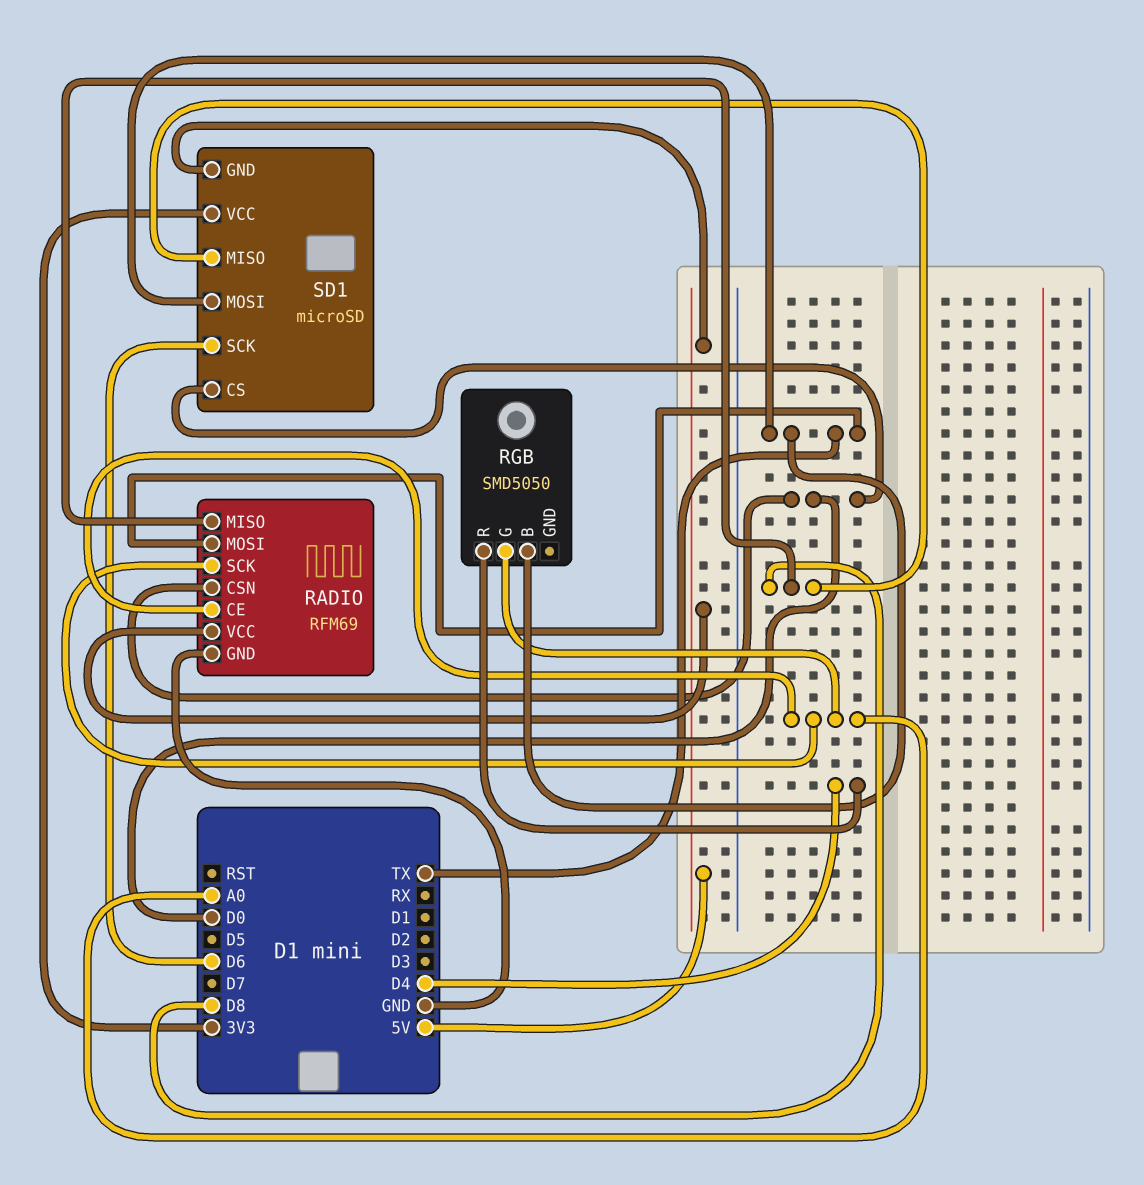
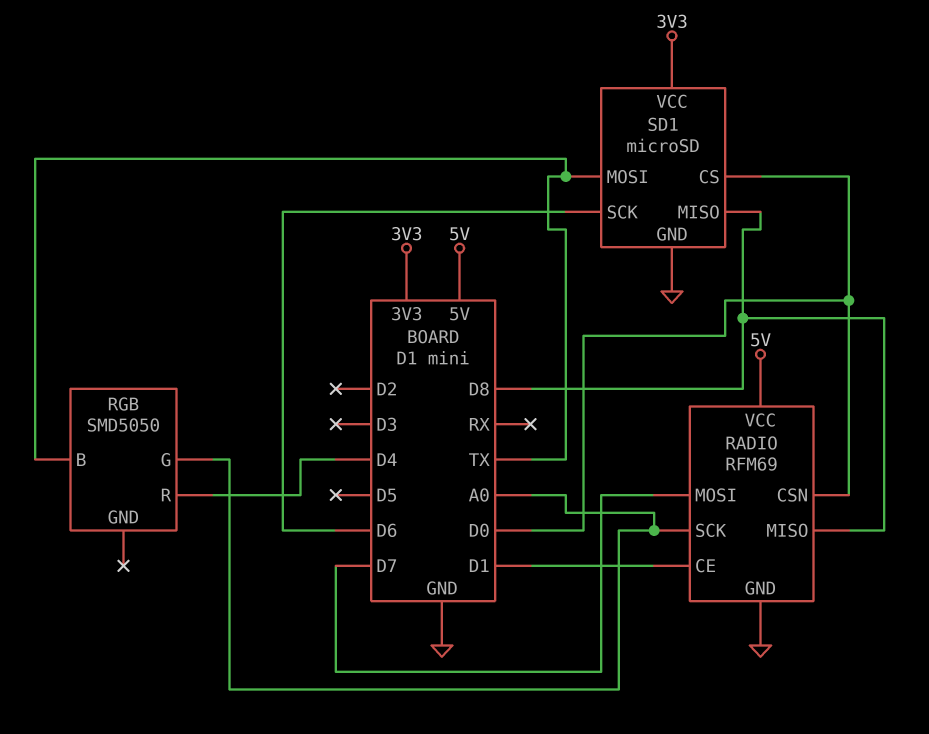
RADIO pin CE: A0 -> D1
RADIO pin MOSI: TX -> D7
SD1 pin GND: 5V -> GND

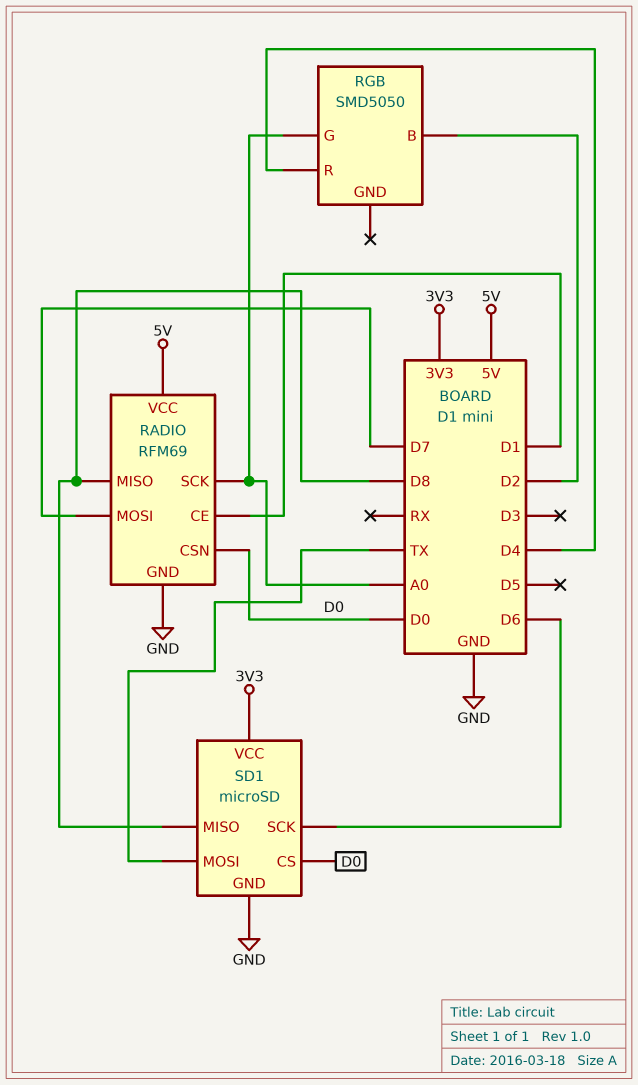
RGB pin B: TX -> D2

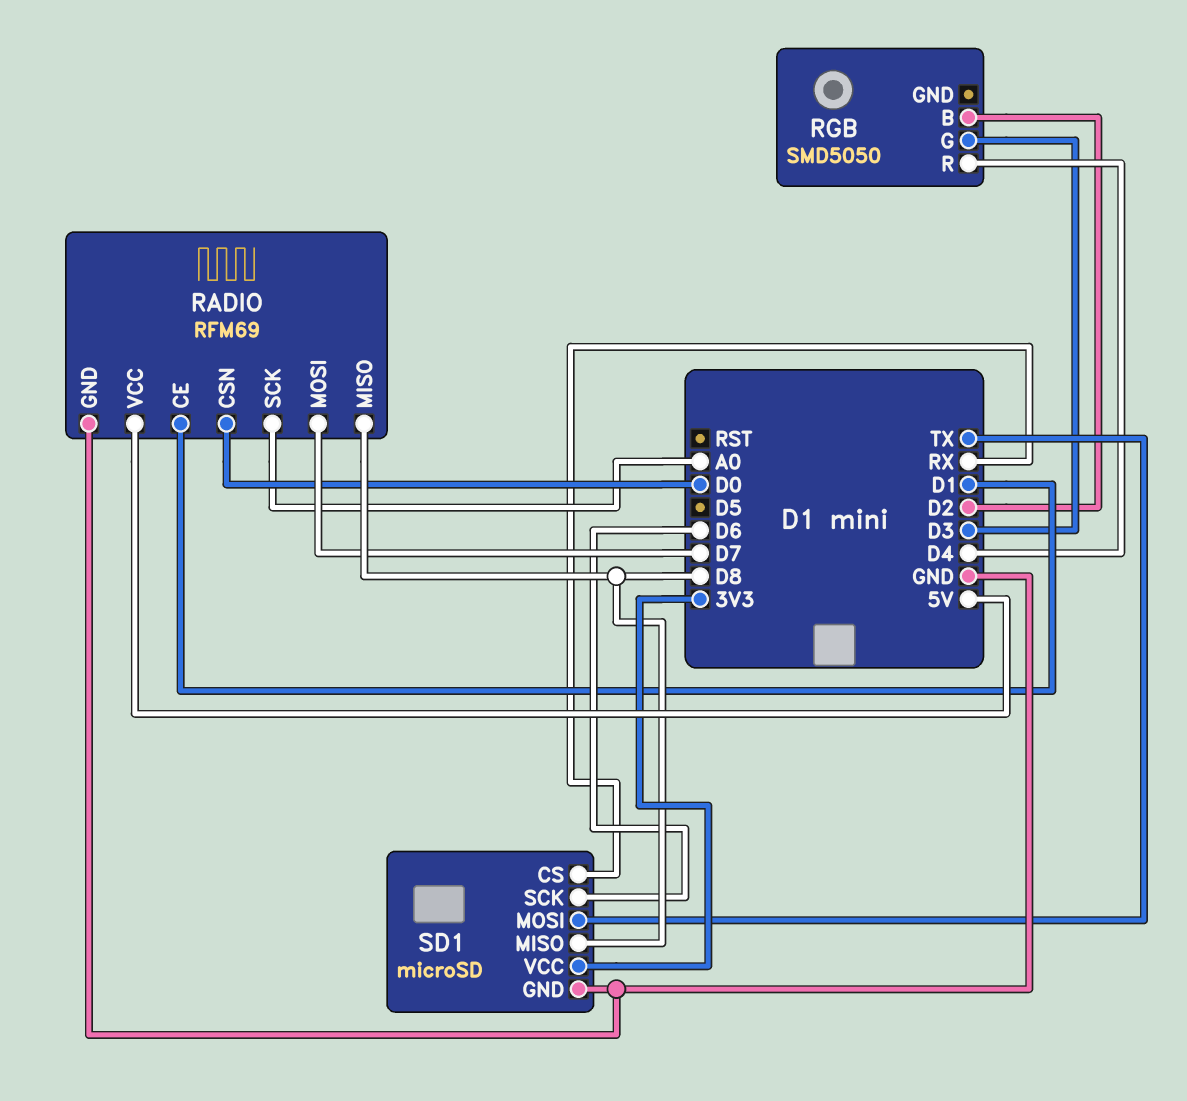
RGB pin G: A0 -> D3
SD1 pin CS: D0 -> RX

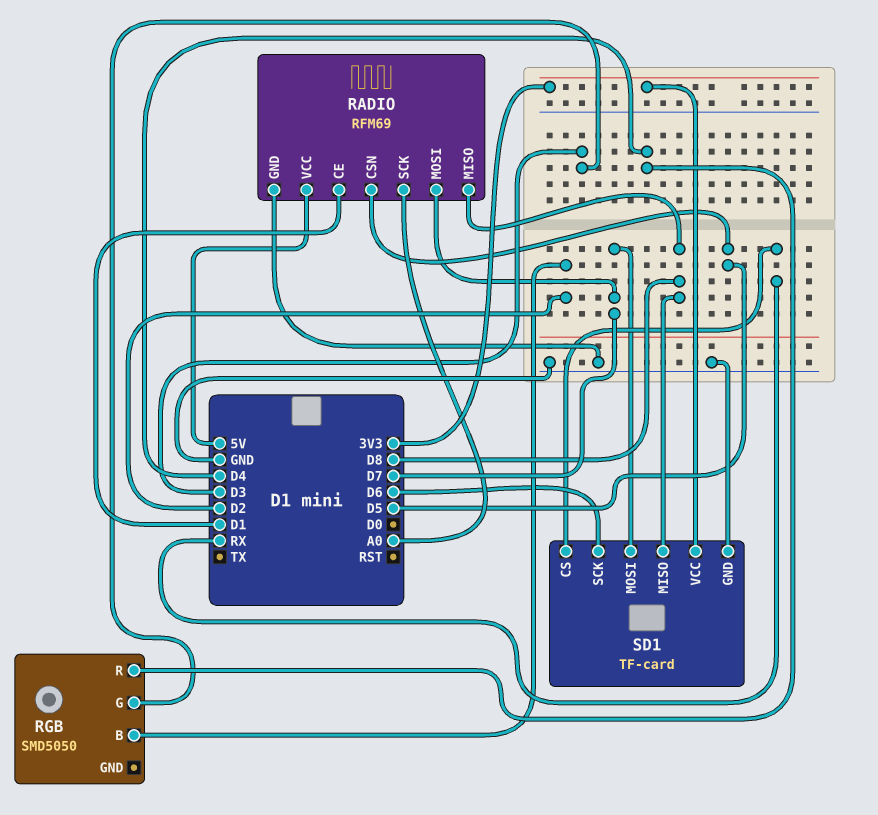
RADIO pin CSN: D0 -> D5
SD1: microSD -> TF-card
SD1 pin MOSI: TX -> D7

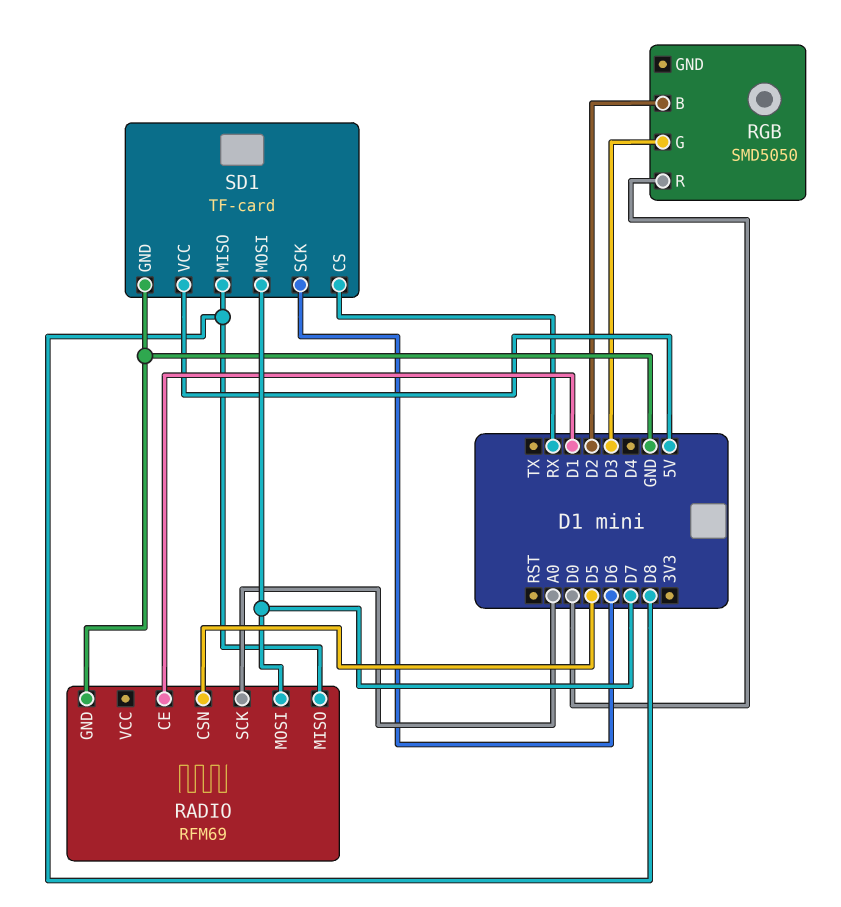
RADIO pin VCC: 5V -> none
RGB pin R: D4 -> D0
SD1 pin VCC: 3V3 -> 5V

